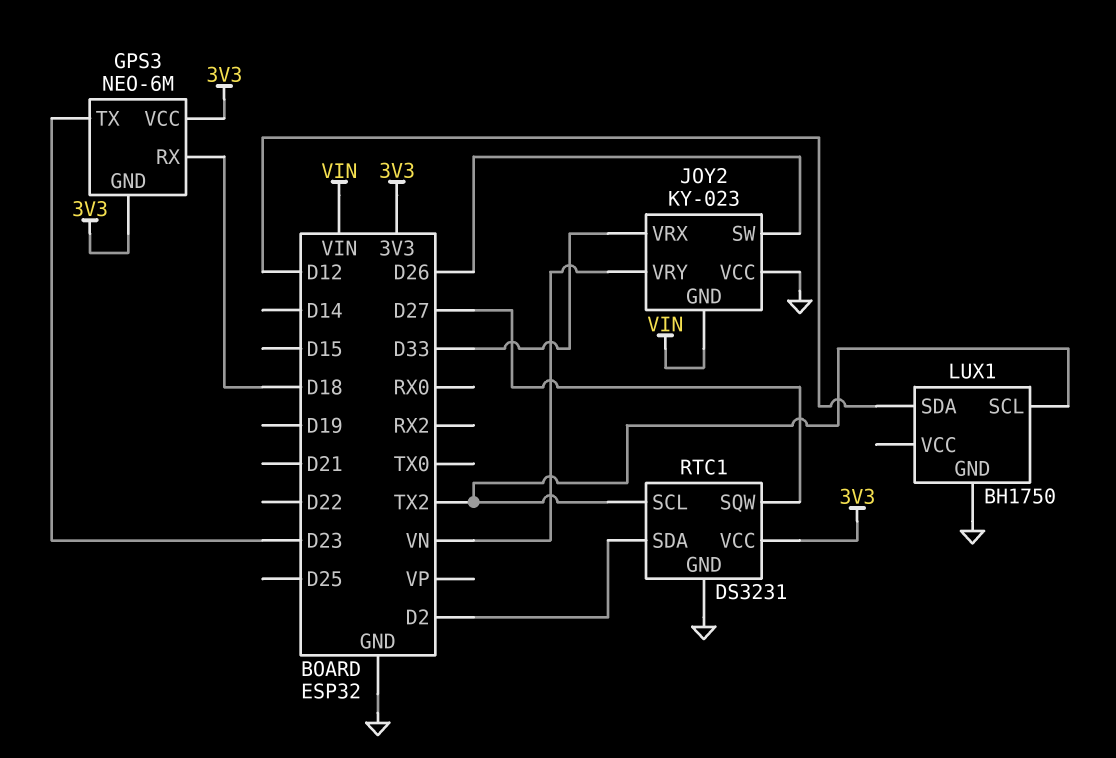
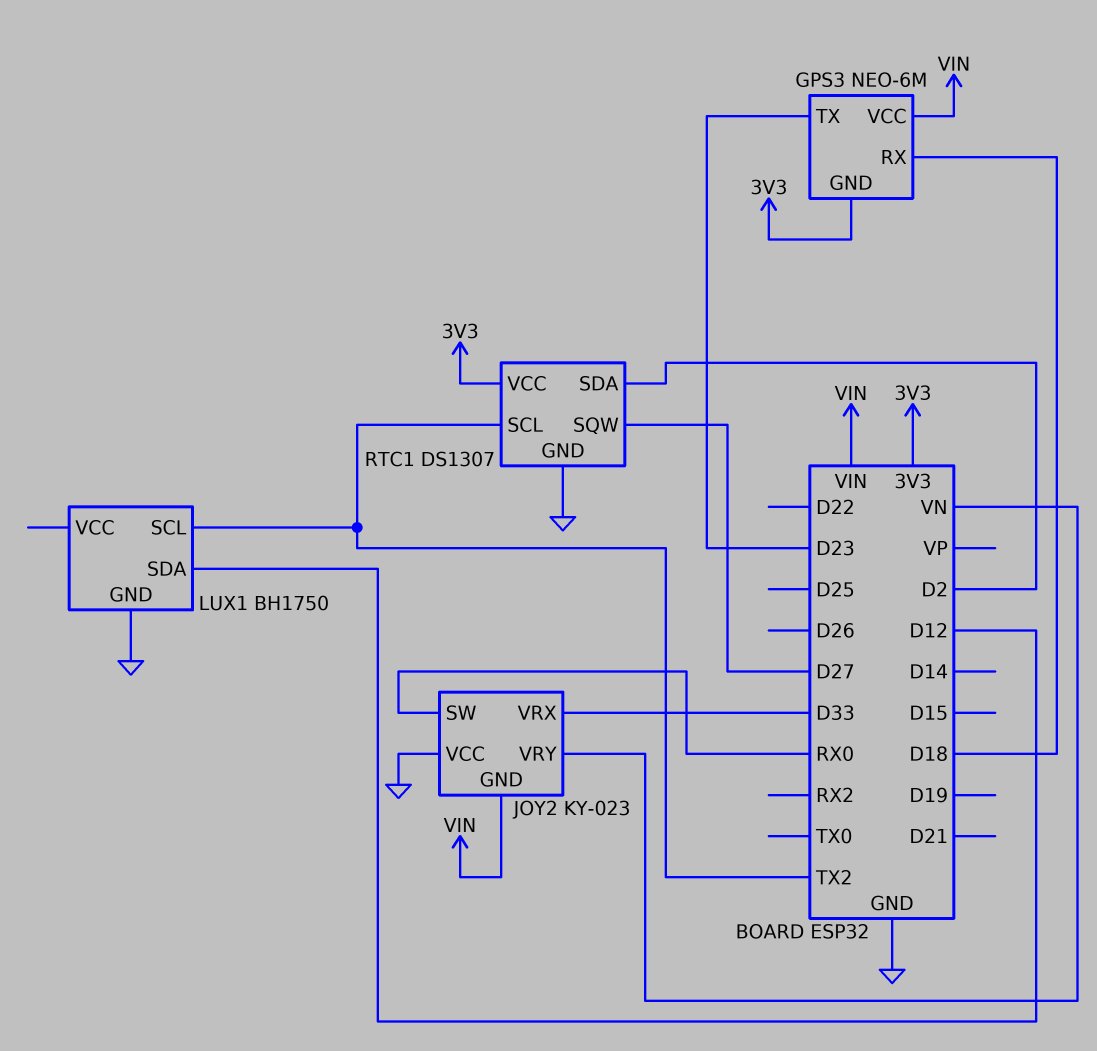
GPS3 pin VCC: 3V3 -> VIN
JOY2 pin SW: D26 -> RX0
RTC1: DS3231 -> DS1307

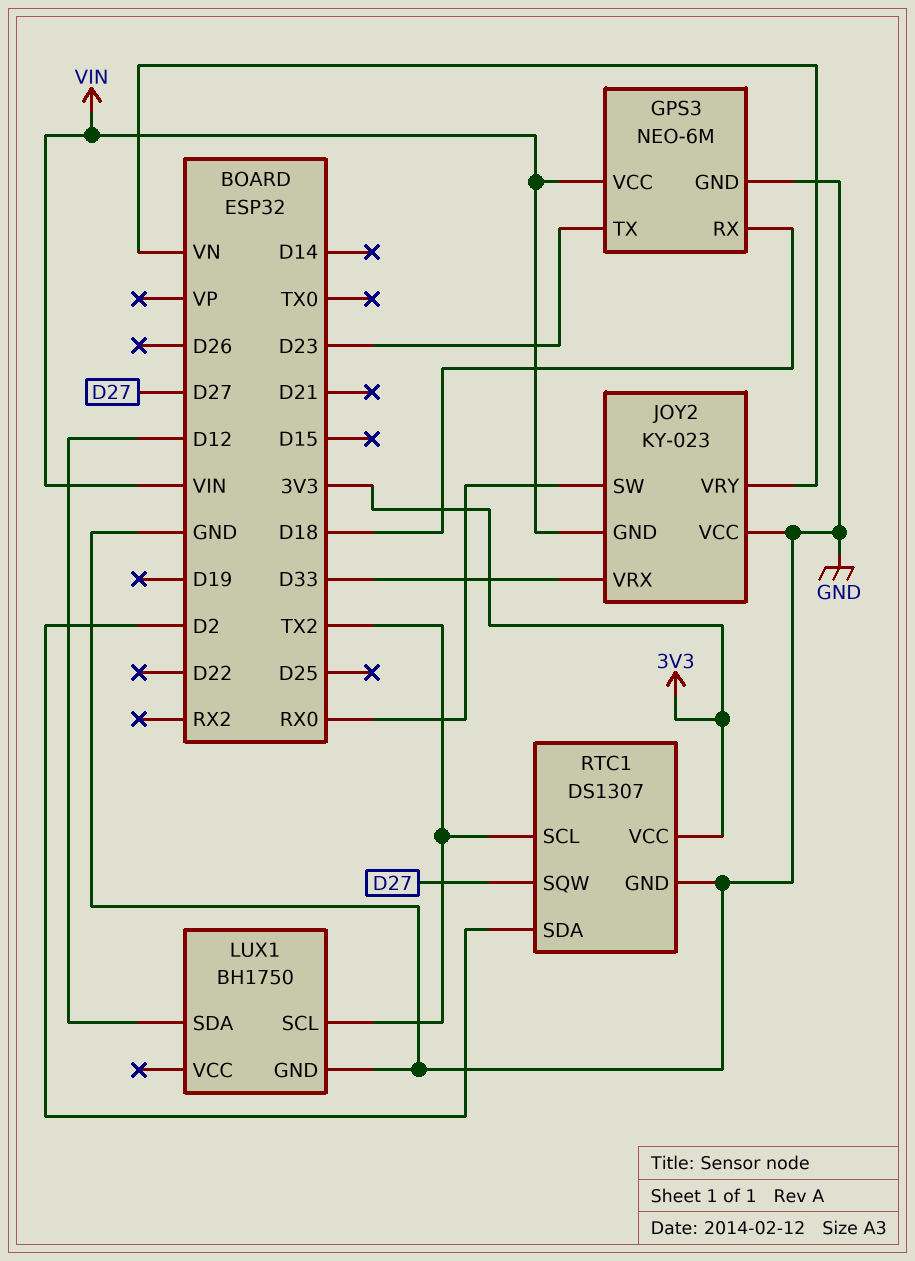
GPS3 pin GND: 3V3 -> GND

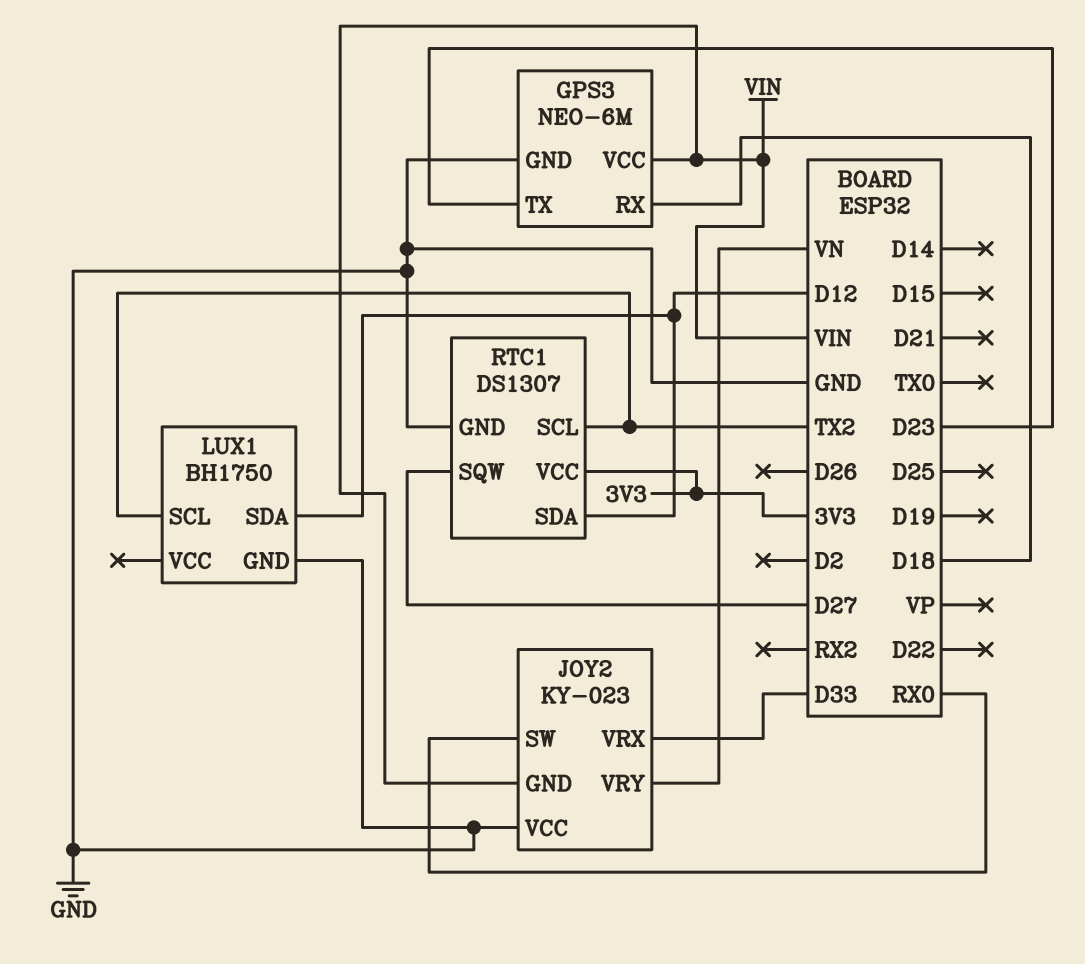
RTC1 pin SDA: D2 -> D12

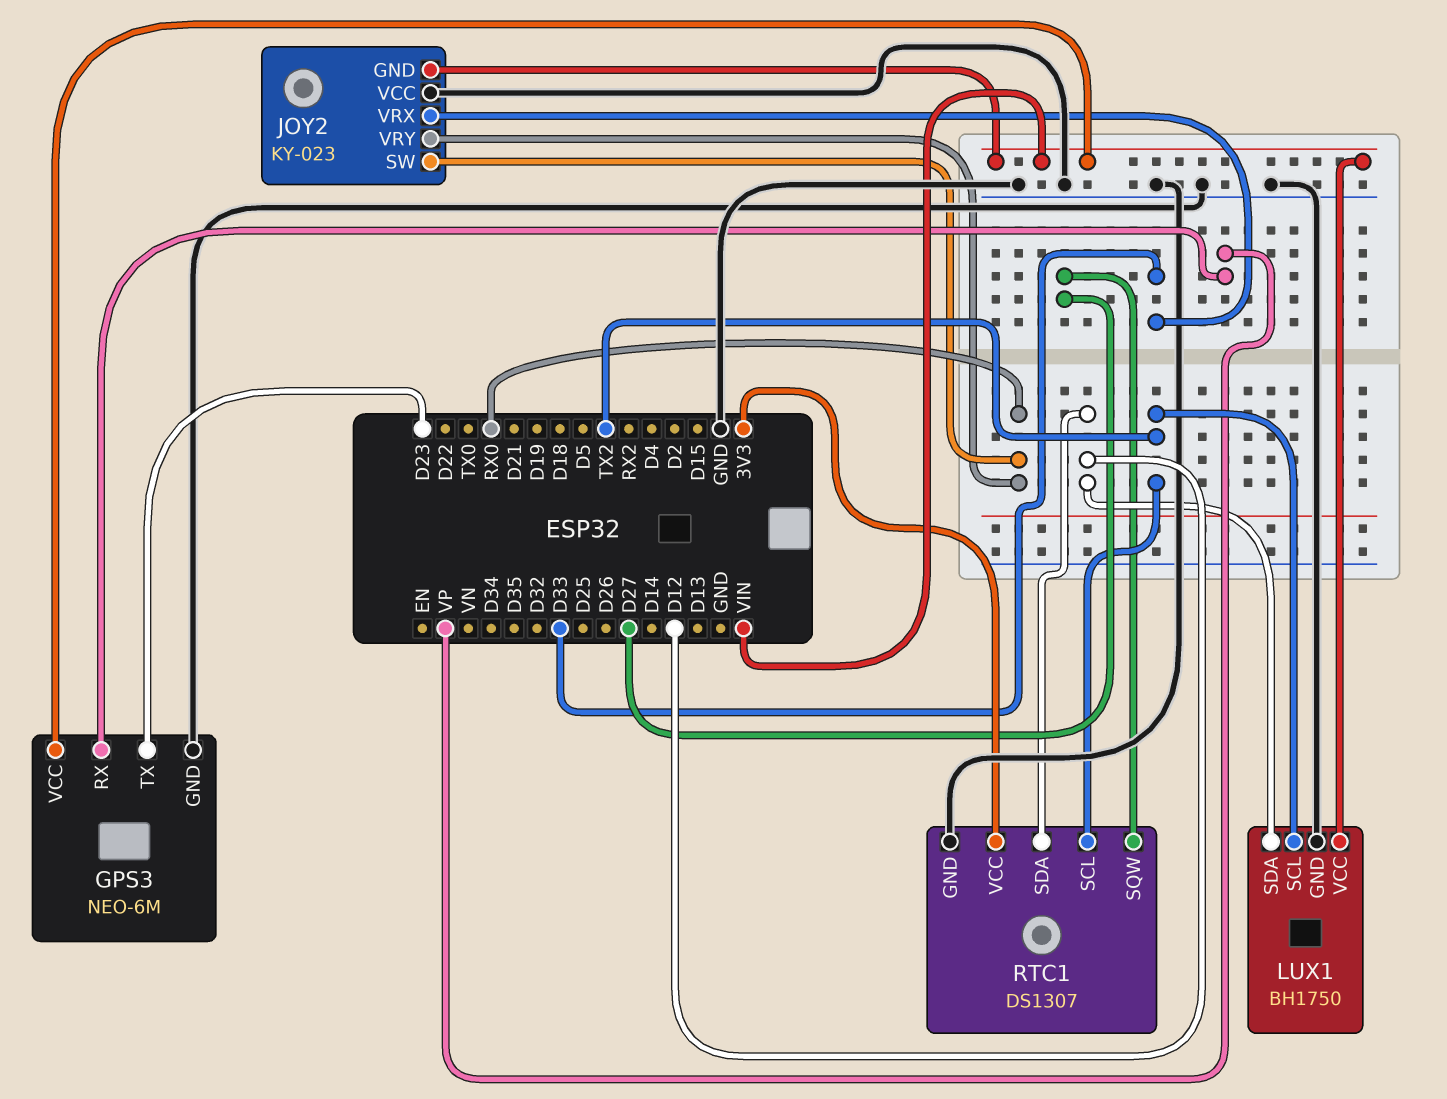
GPS3 pin RX: D18 -> VP
JOY2 pin VRY: VN -> RX0
LUX1 pin VCC: none -> VIN

